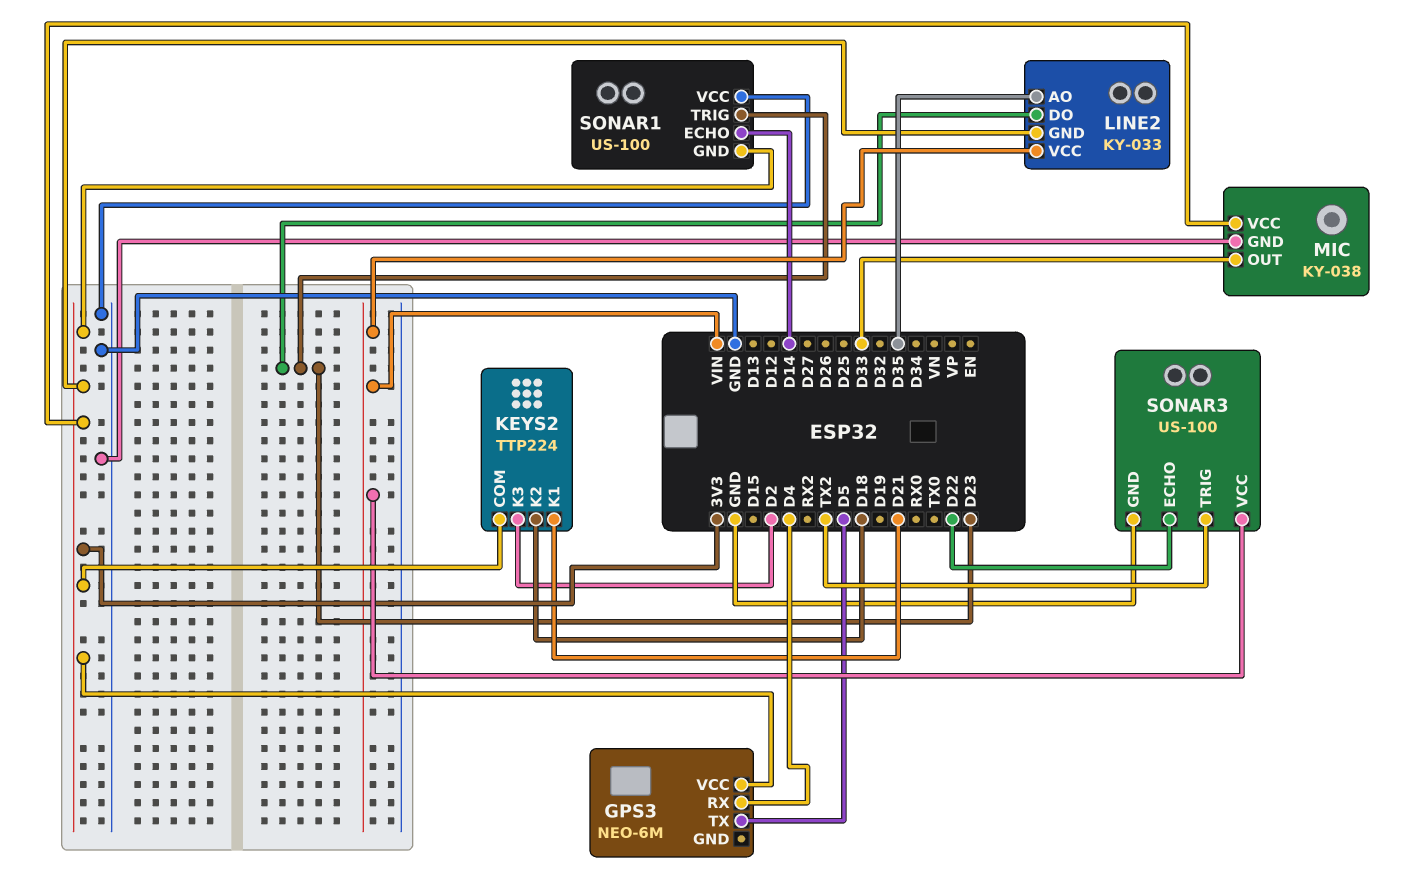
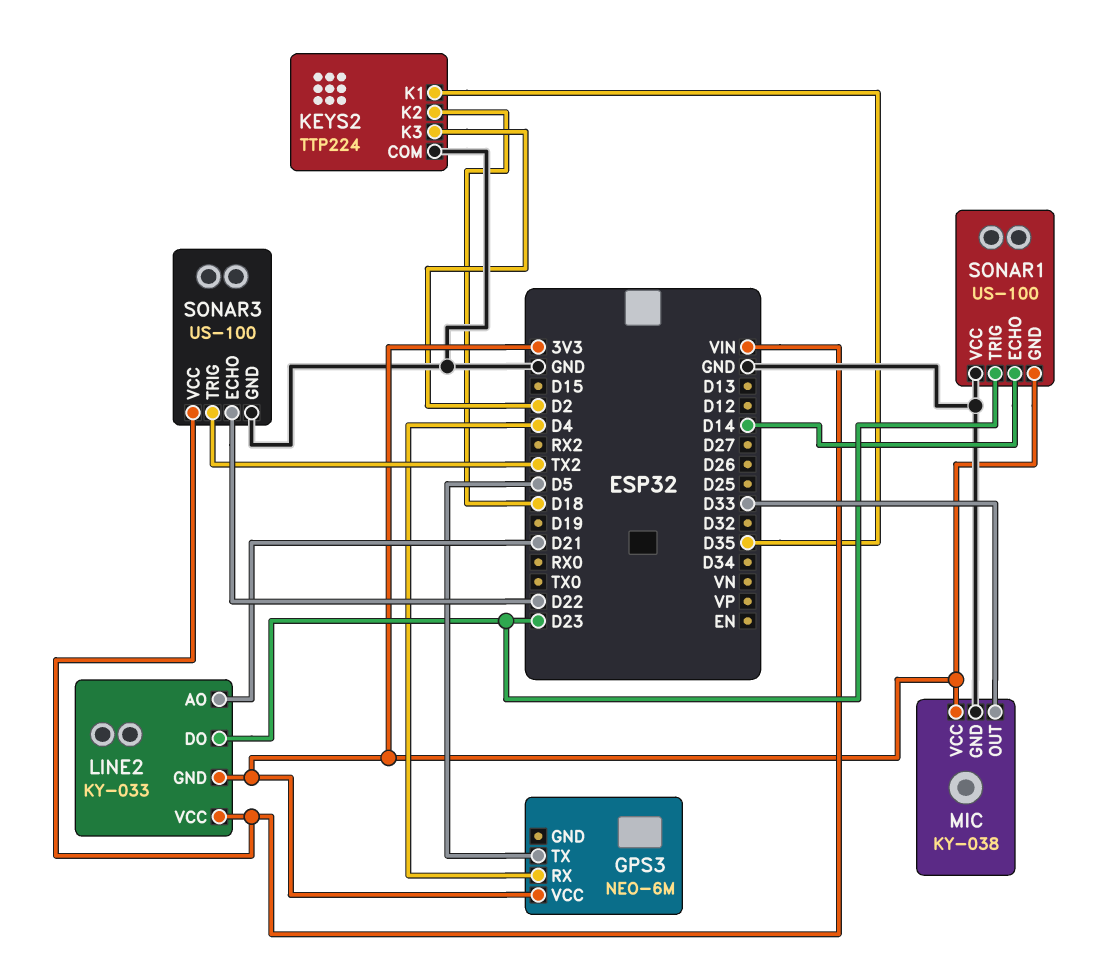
KEYS2 pin COM: 3V3 -> GND
KEYS2 pin K1: D21 -> D35
LINE2 pin AO: D35 -> D21

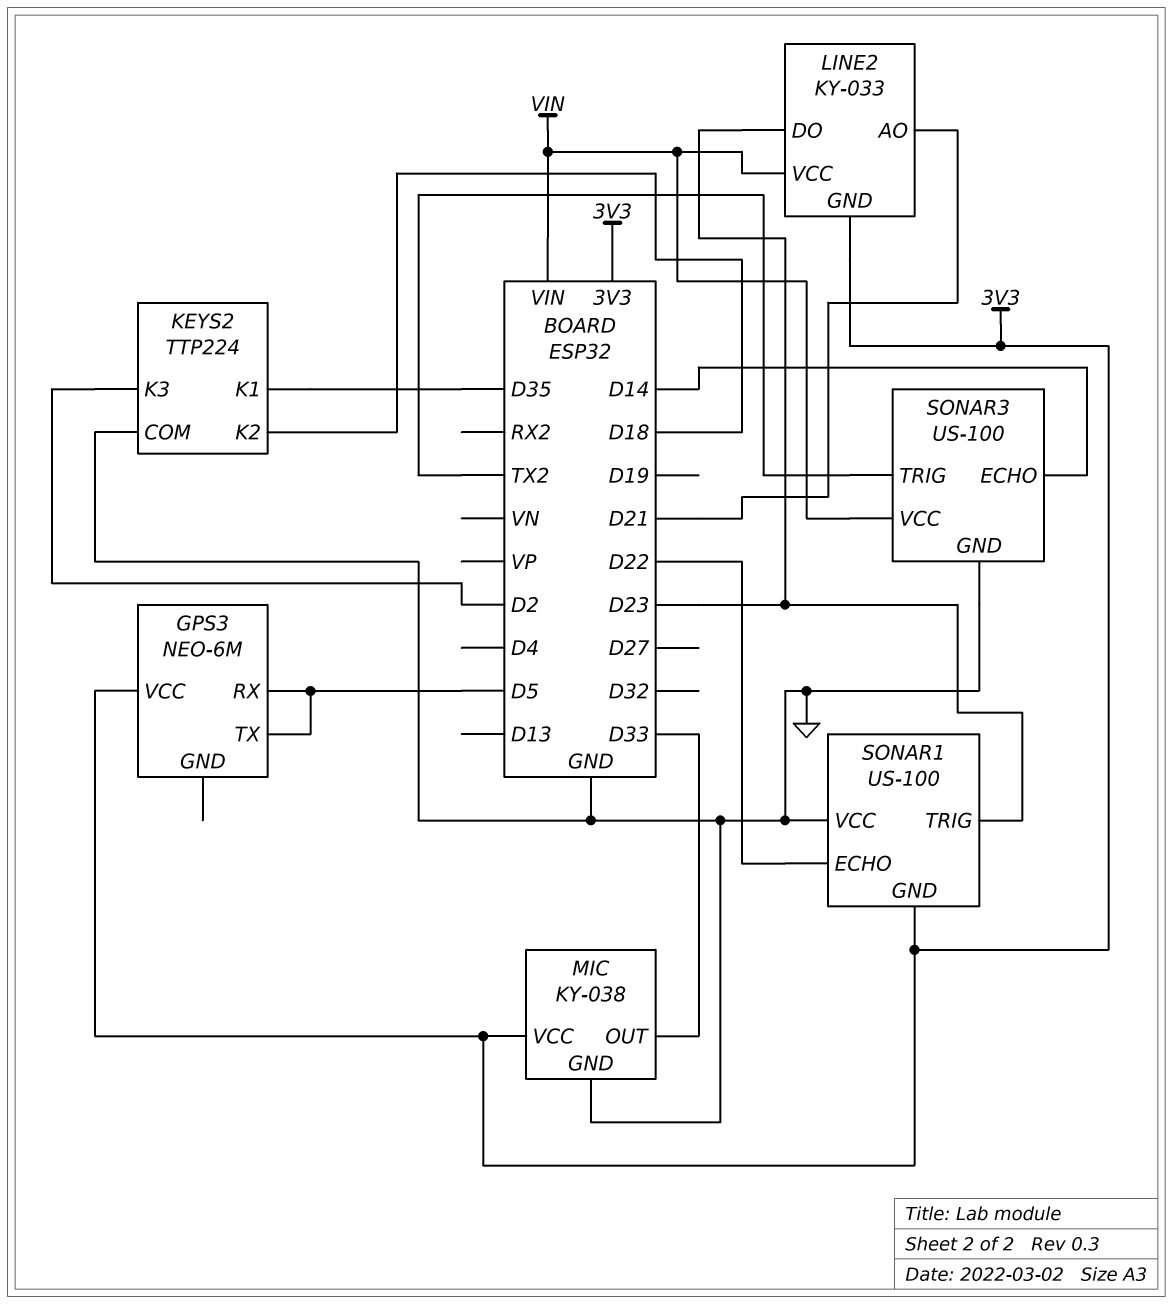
GPS3 pin RX: D4 -> D5
SONAR1 pin ECHO: D14 -> D22
SONAR3 pin ECHO: D22 -> D14

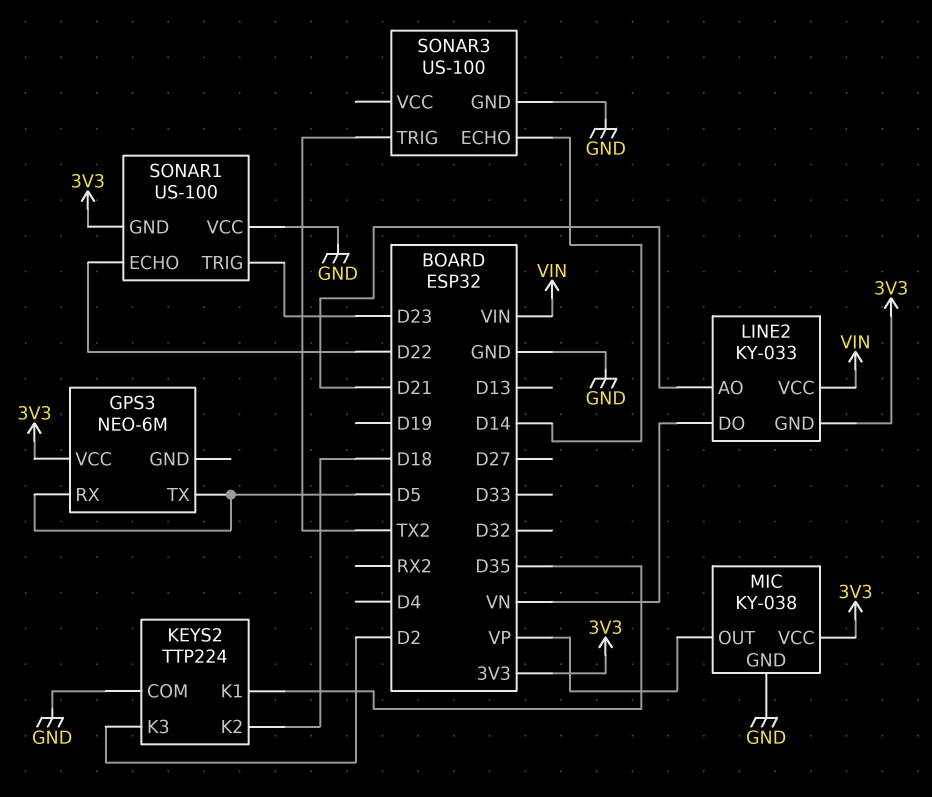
LINE2 pin DO: D23 -> VN
MIC pin OUT: D33 -> VP
SONAR3 pin VCC: VIN -> none

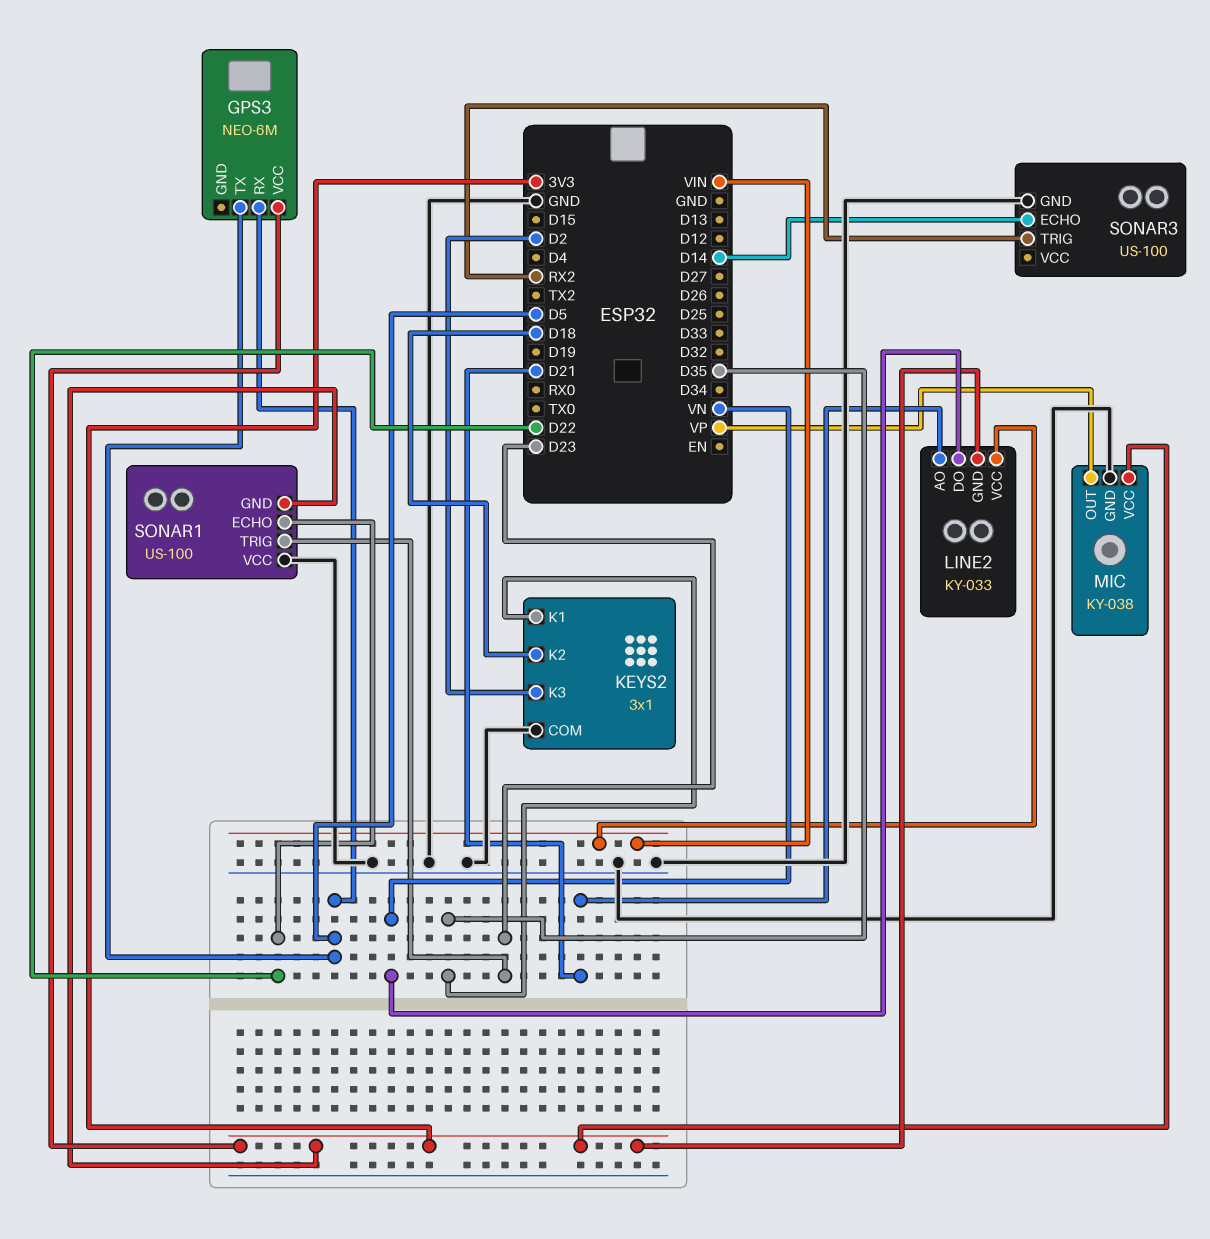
KEYS2: TTP224 -> 3x1
SONAR3 pin TRIG: TX2 -> RX2

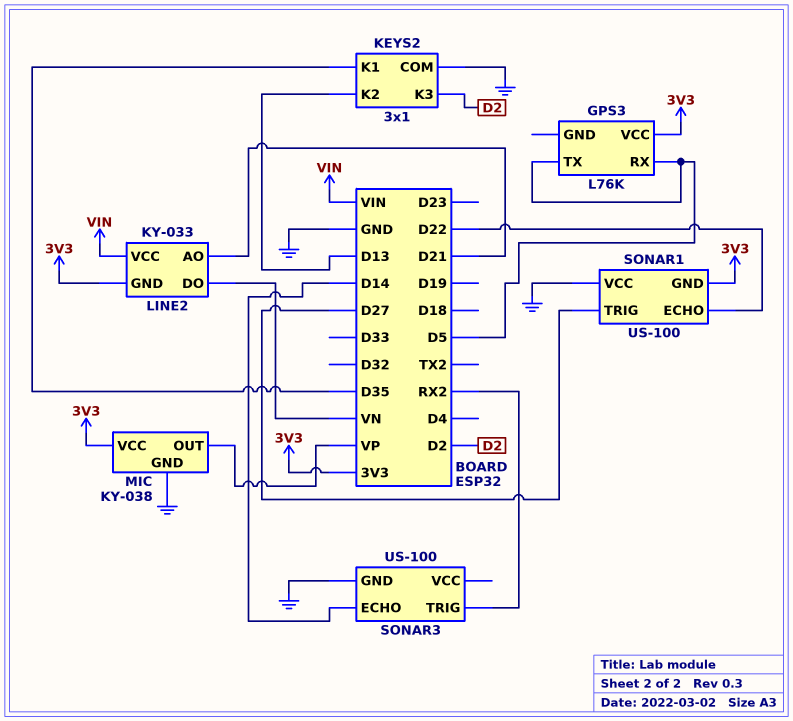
GPS3: NEO-6M -> L76K
KEYS2 pin K2: D18 -> D13
SONAR1 pin TRIG: D23 -> D27

